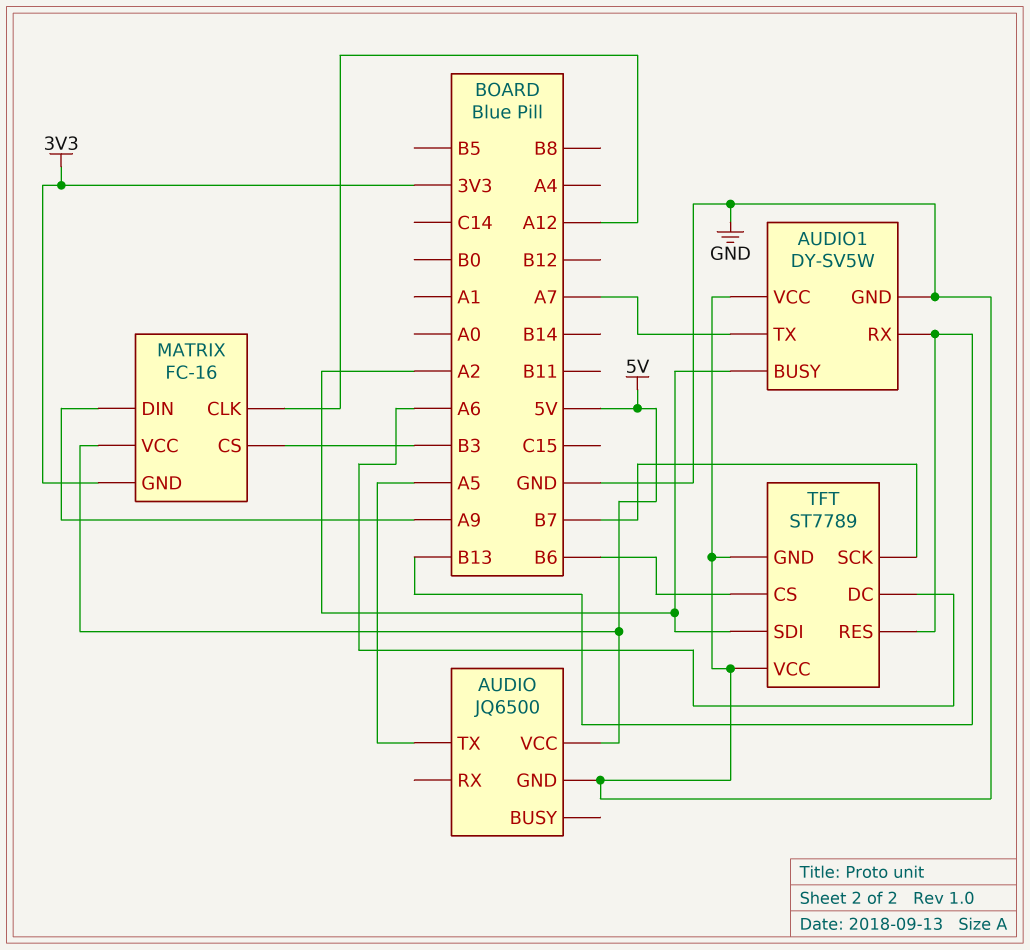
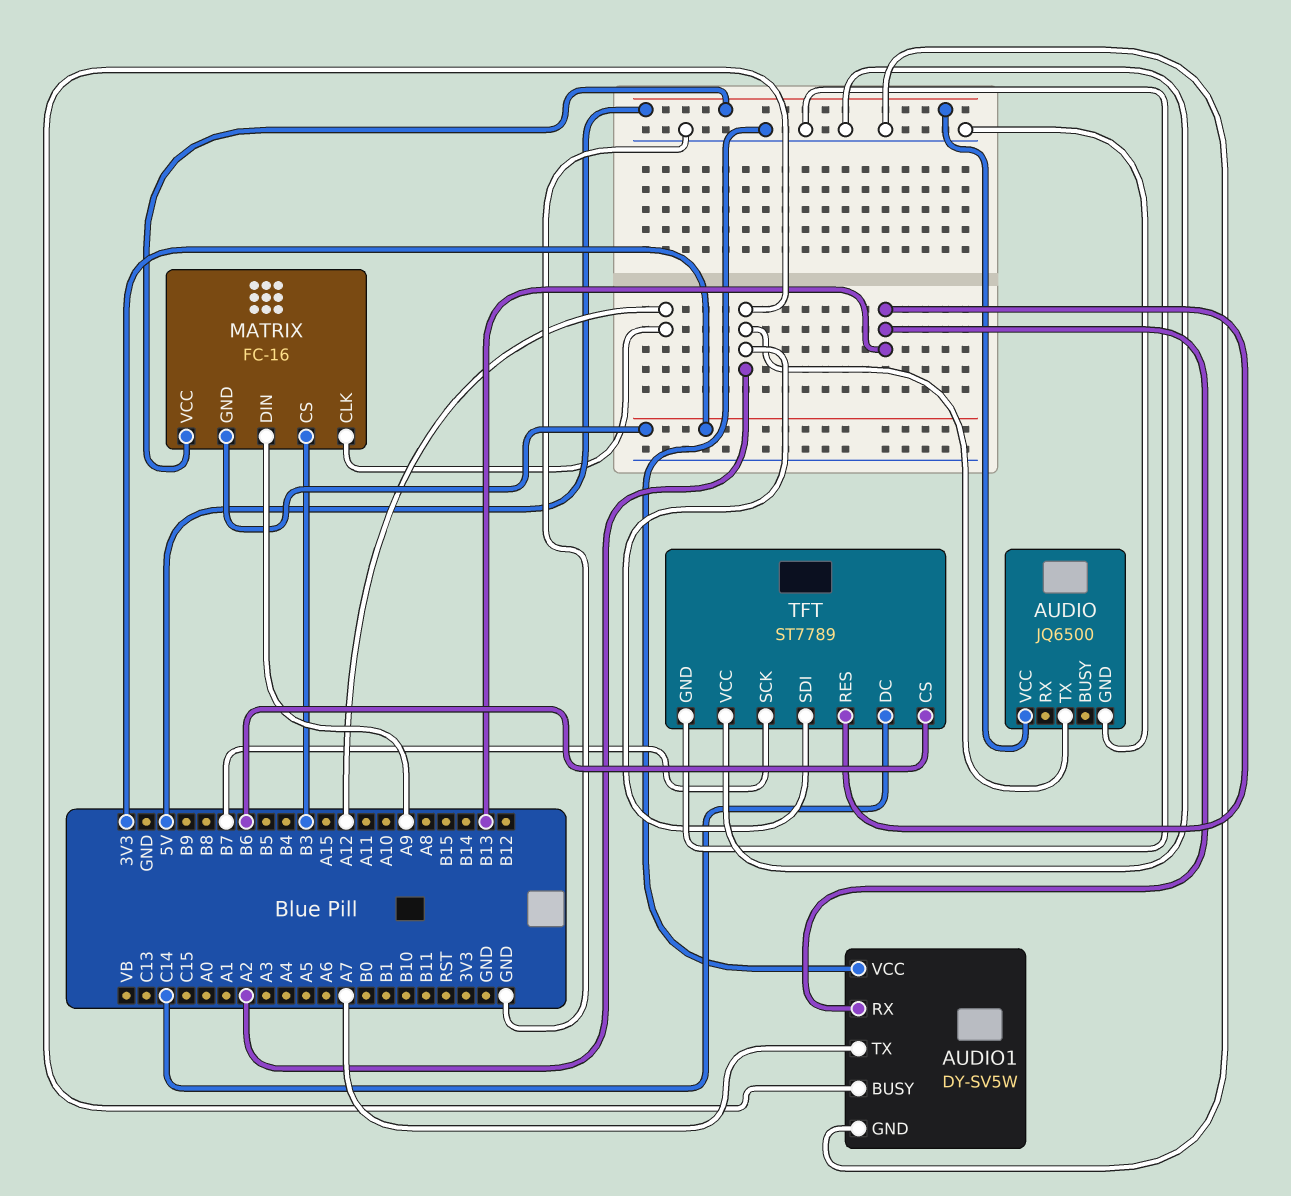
AUDIO pin TX: A5 -> A2
TFT pin DC: A6 -> C14

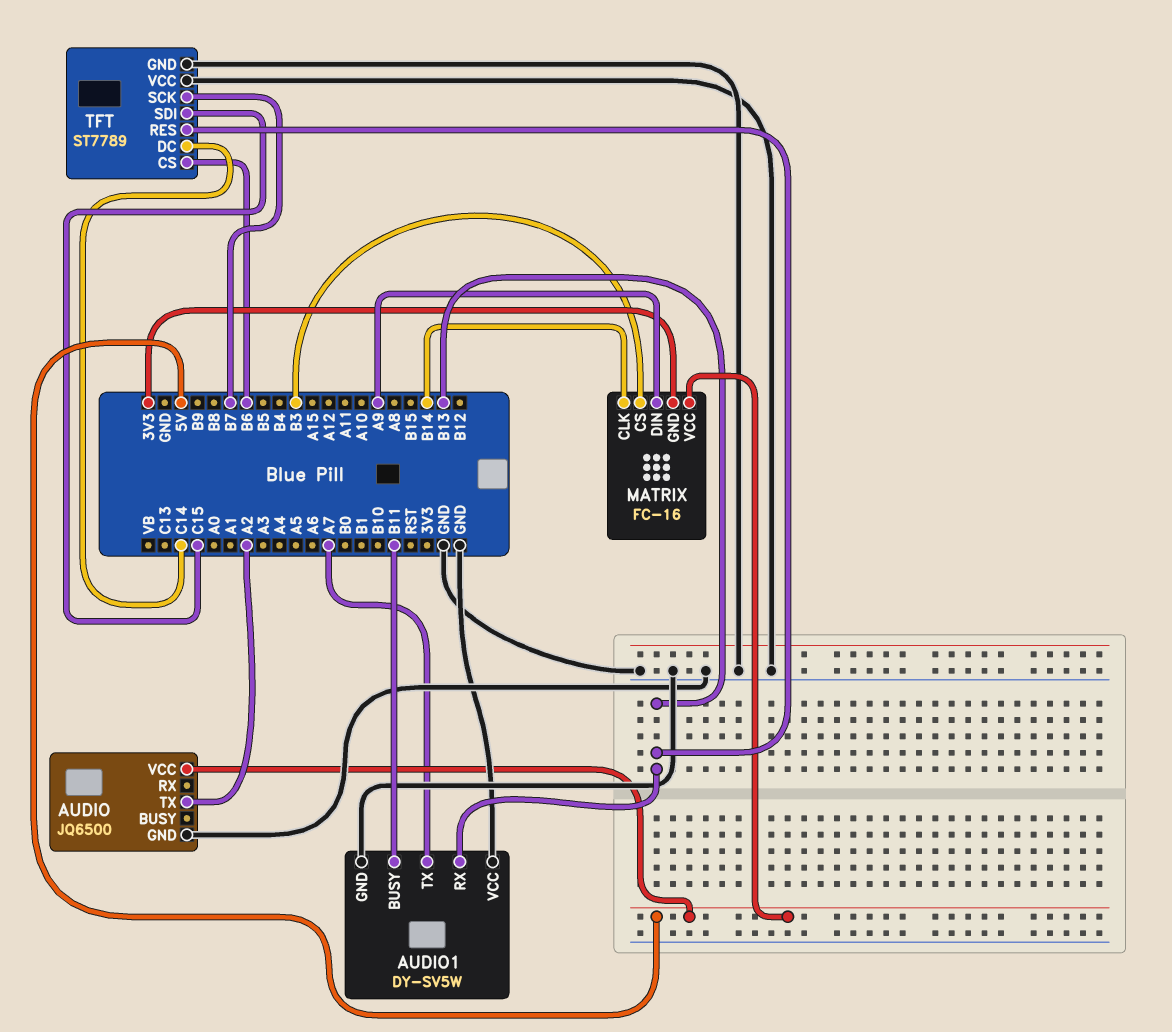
AUDIO1 pin BUSY: A2 -> B11
MATRIX pin CLK: A12 -> B14
TFT pin SDI: A2 -> C15

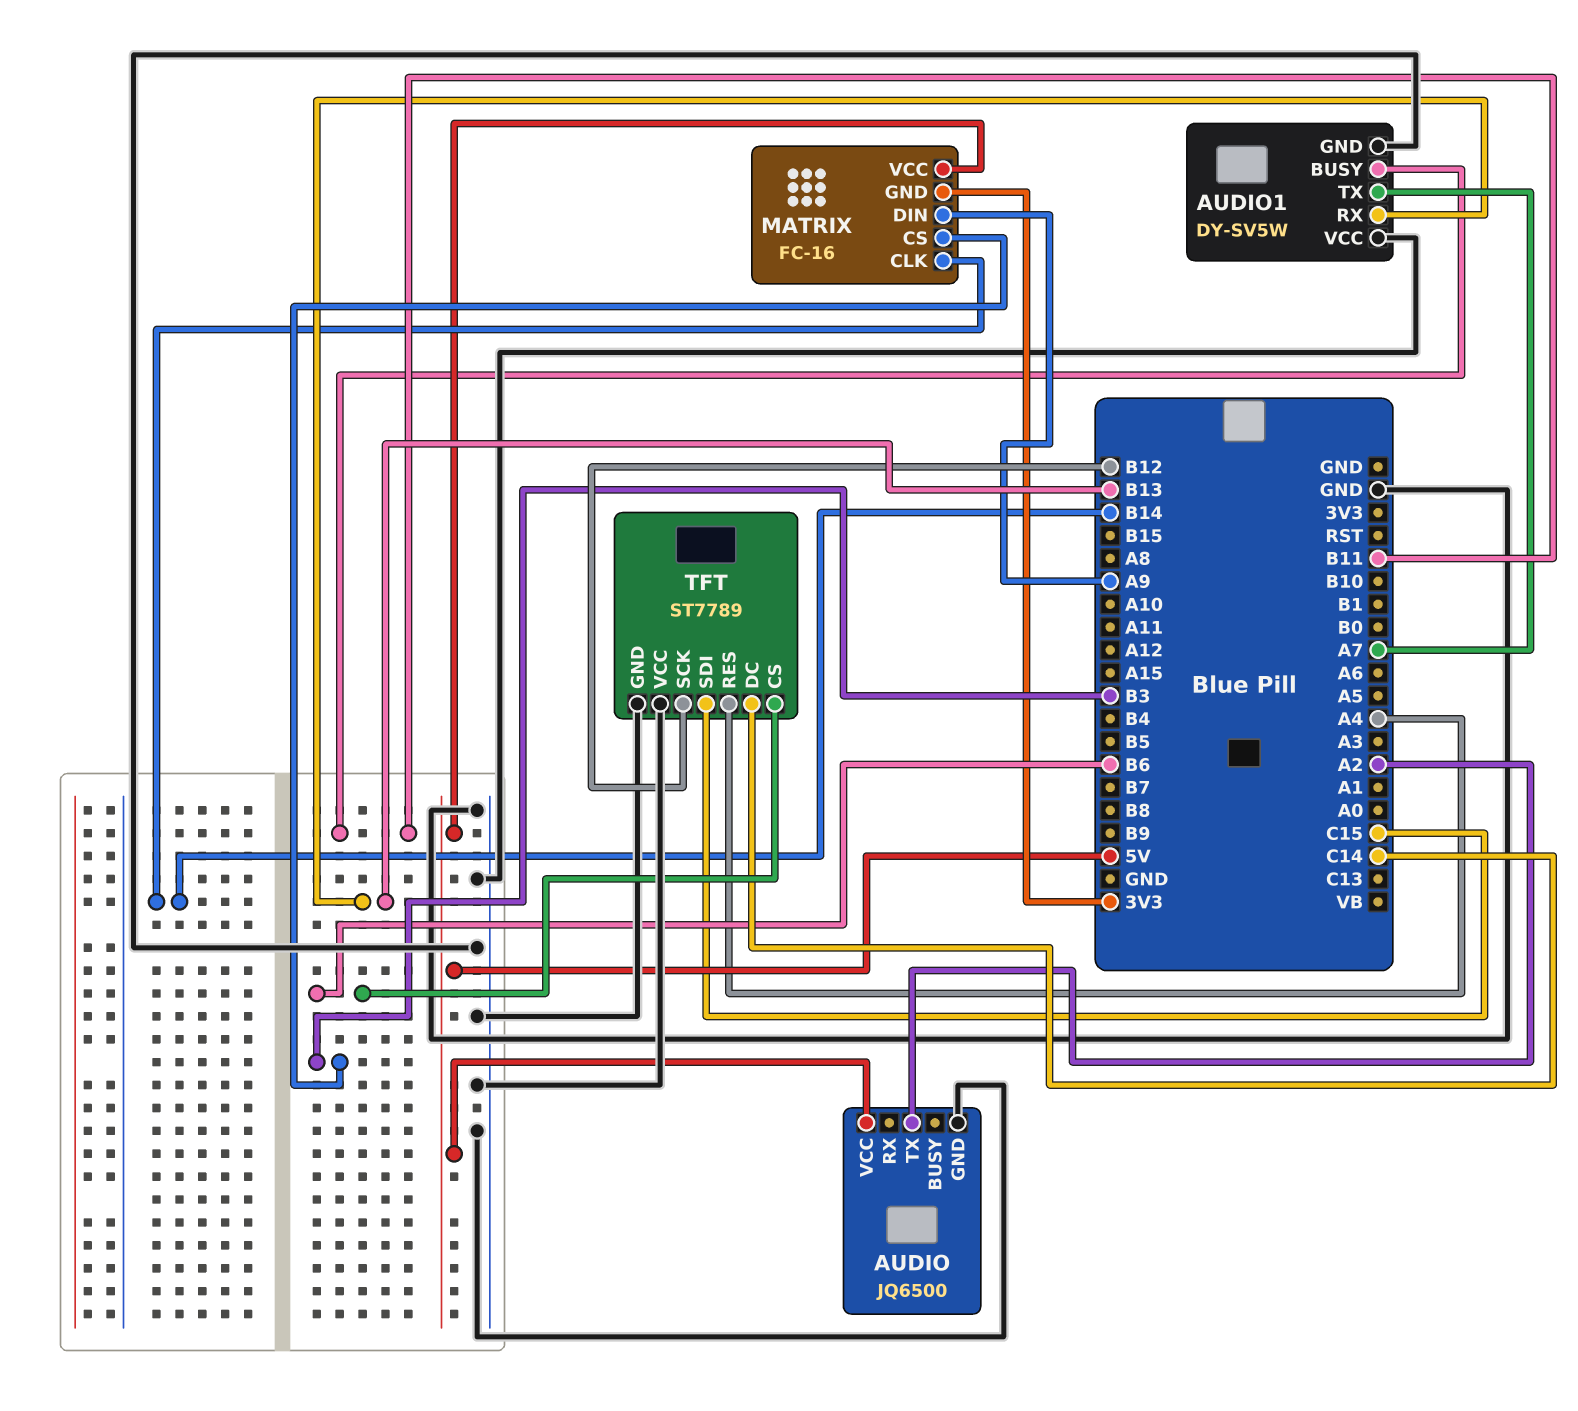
TFT pin RES: B13 -> A4
TFT pin SCK: B7 -> B12

